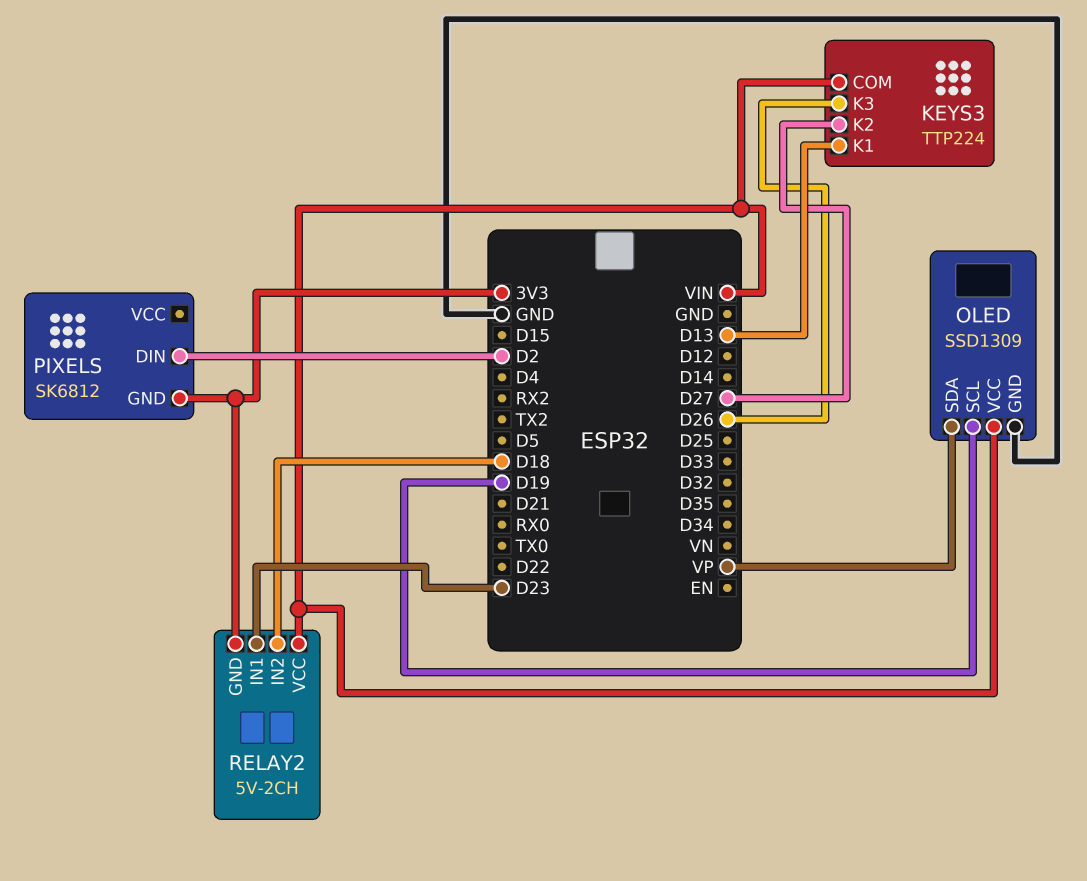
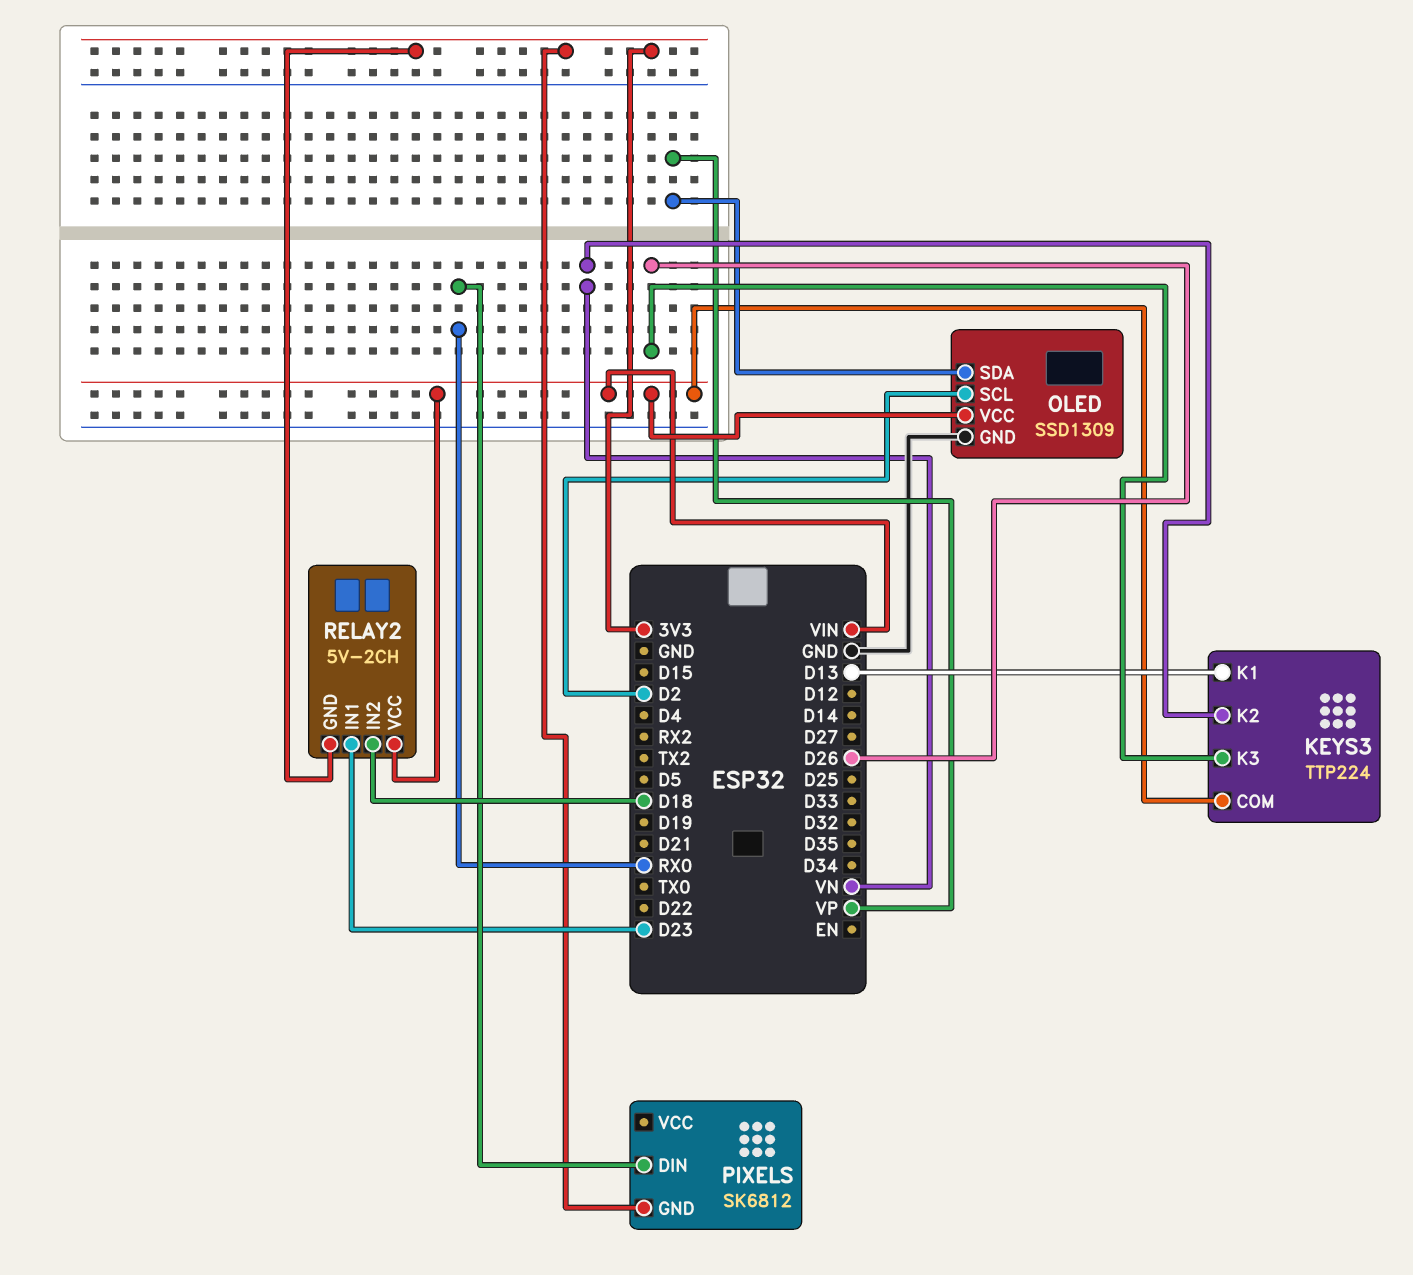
KEYS3 pin K2: D27 -> VN
OLED pin SCL: D19 -> D2
PIXELS pin DIN: D2 -> RX0

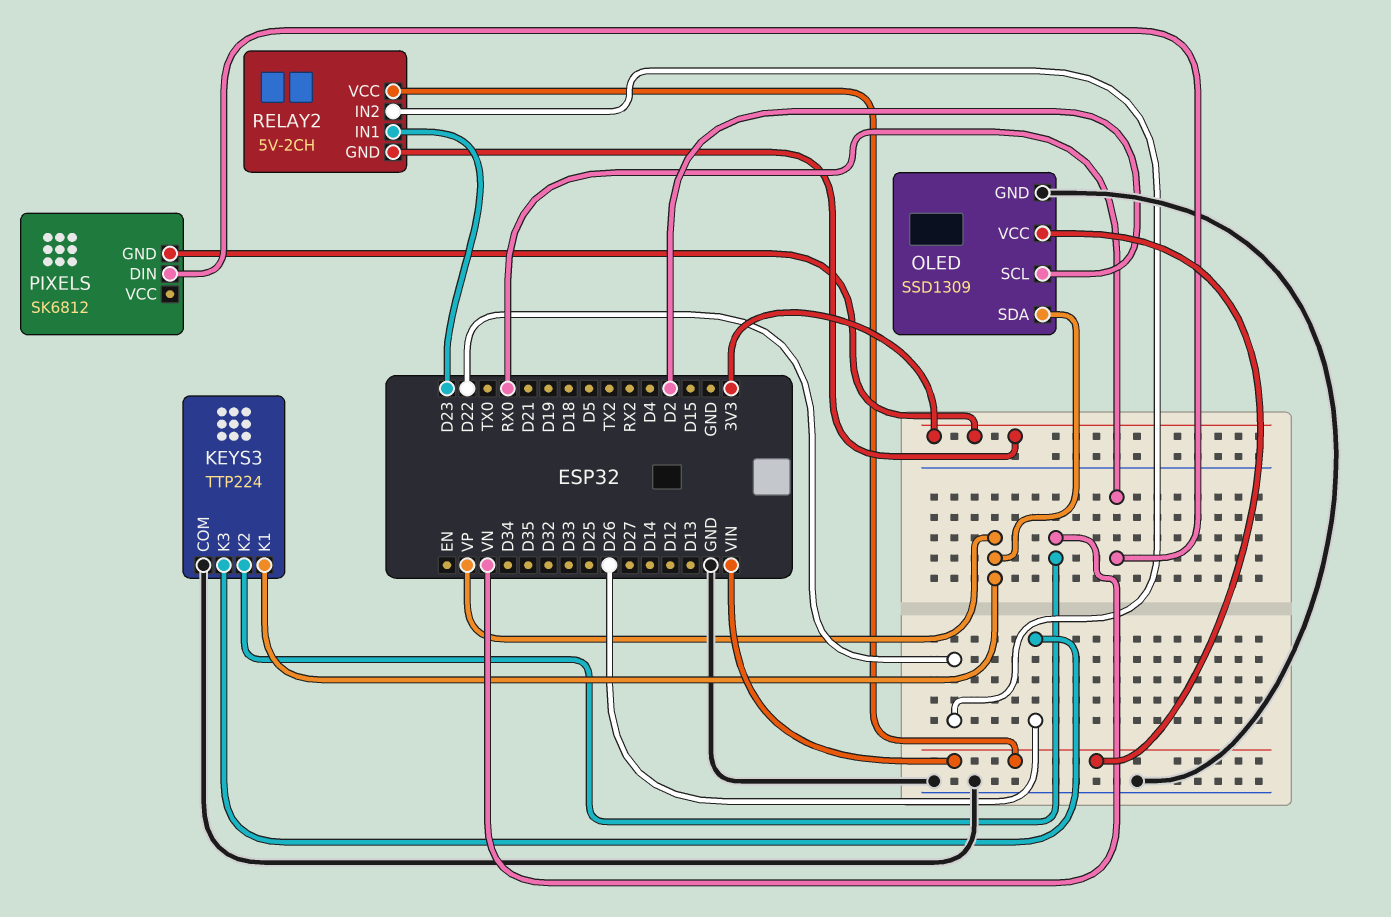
KEYS3 pin COM: VIN -> GND
KEYS3 pin K1: D13 -> VP
RELAY2 pin IN2: D18 -> D22

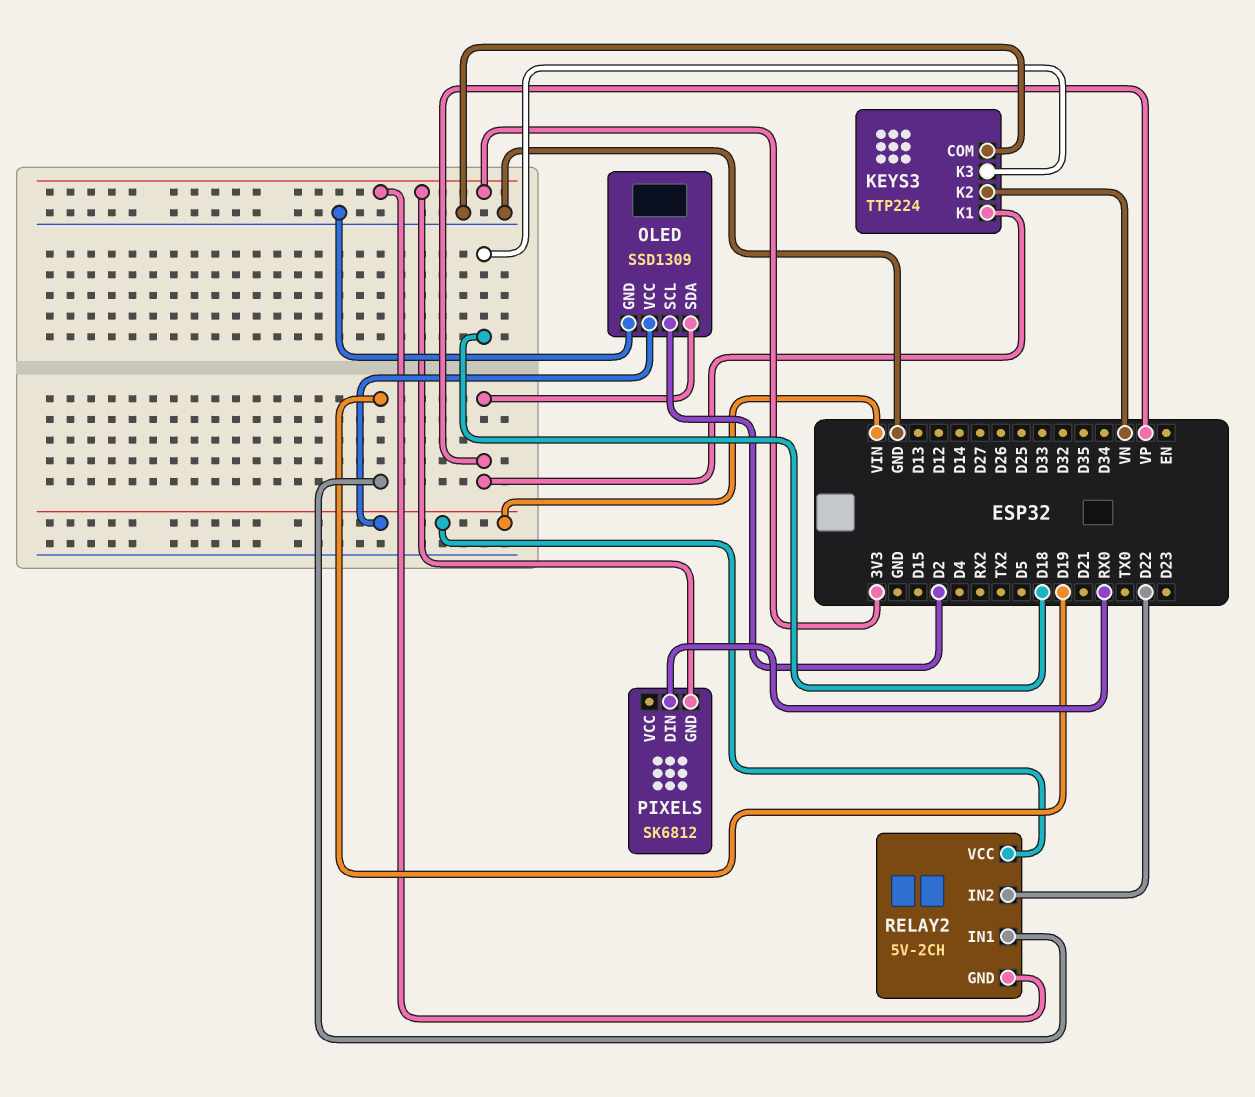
KEYS3 pin K3: D26 -> D18
RELAY2 pin IN1: D23 -> D19

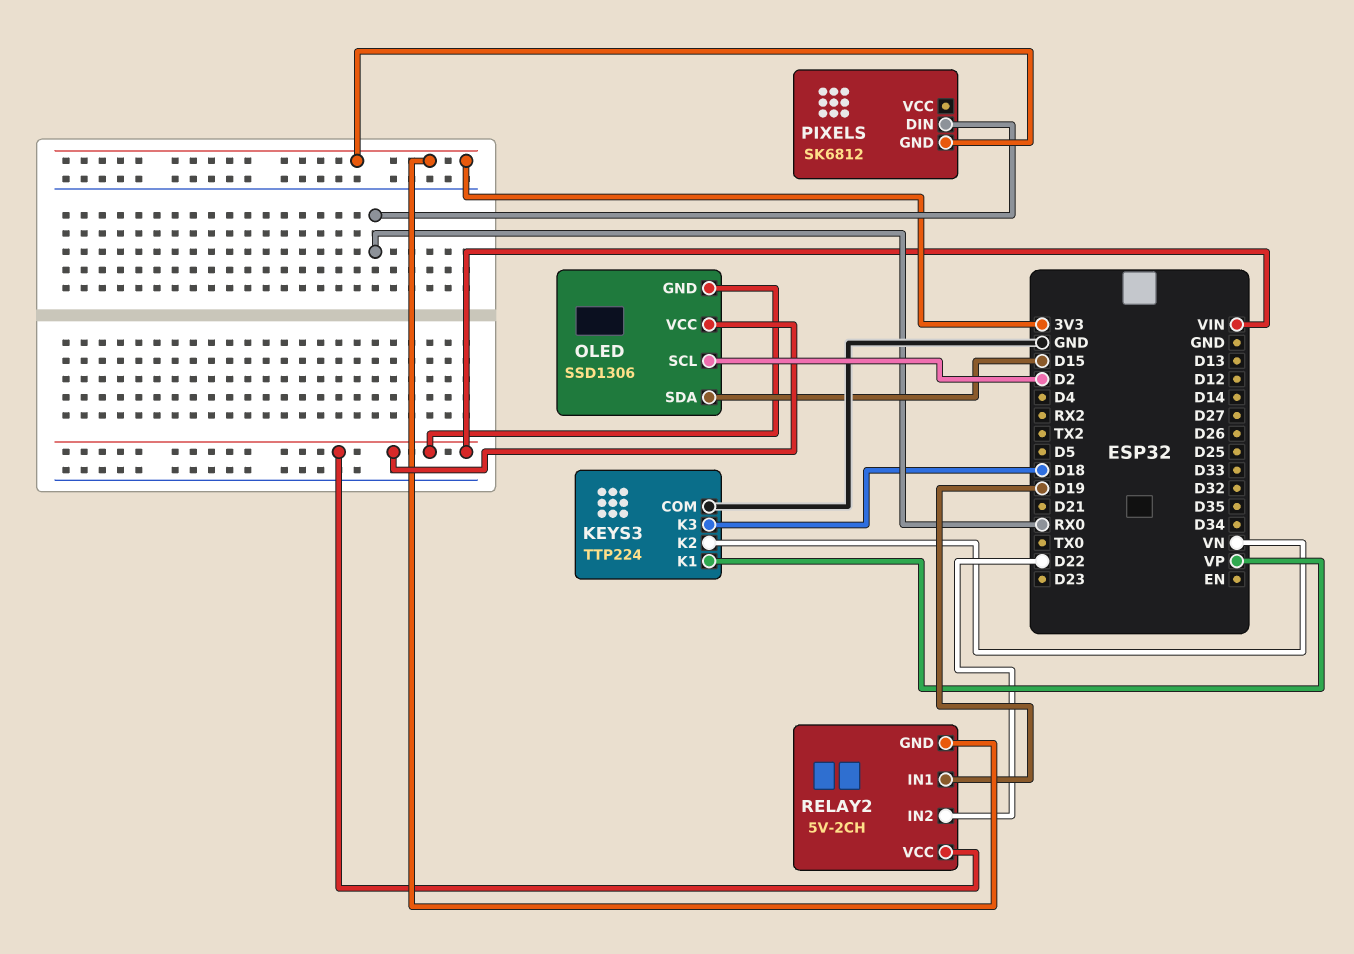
OLED: SSD1309 -> SSD1306
OLED pin GND: GND -> VIN
OLED pin SDA: VP -> D15

